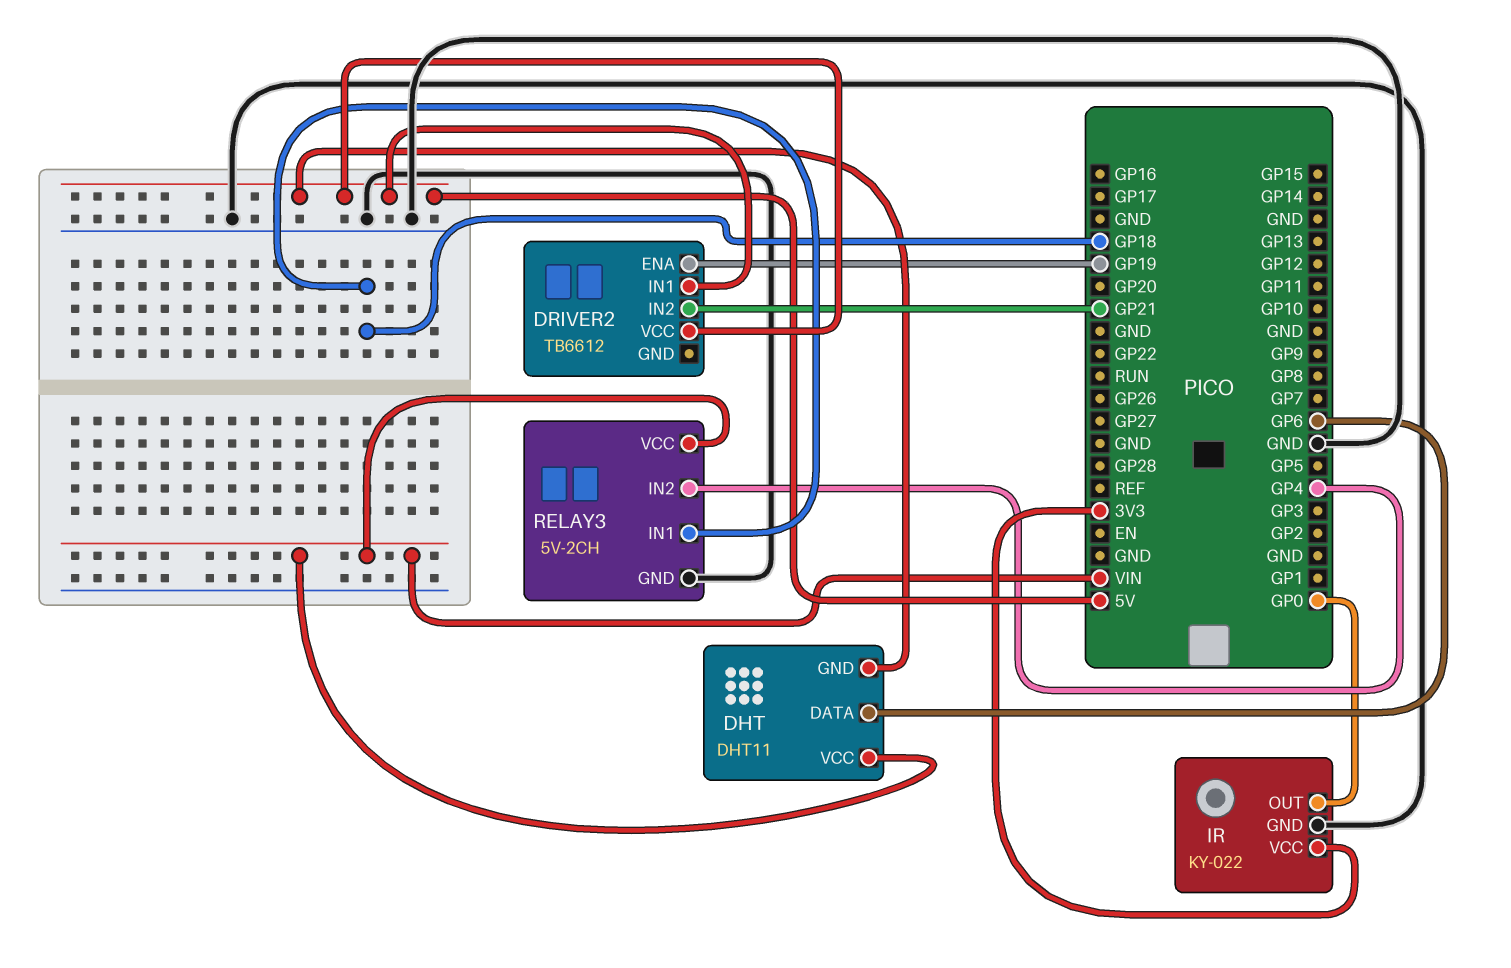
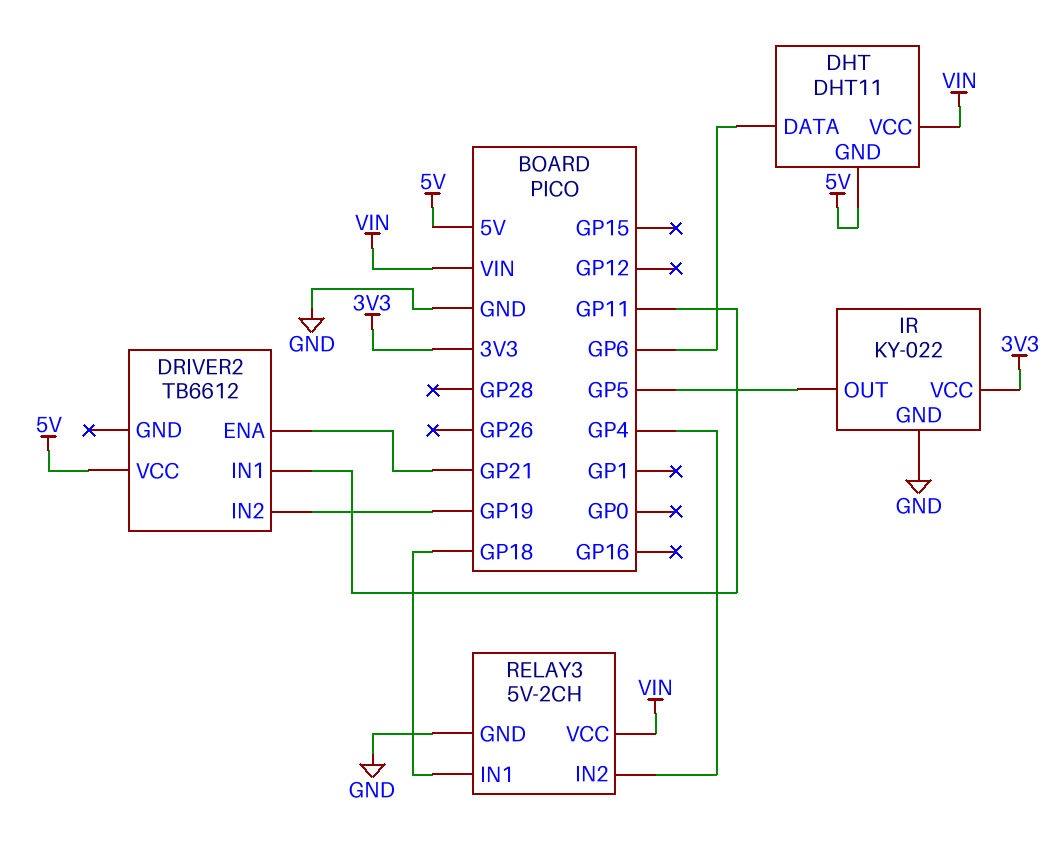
DRIVER2 pin ENA: GP19 -> GP21
DRIVER2 pin IN1: 5V -> GP11
DRIVER2 pin IN2: GP21 -> GP19
IR pin OUT: GP0 -> GP5

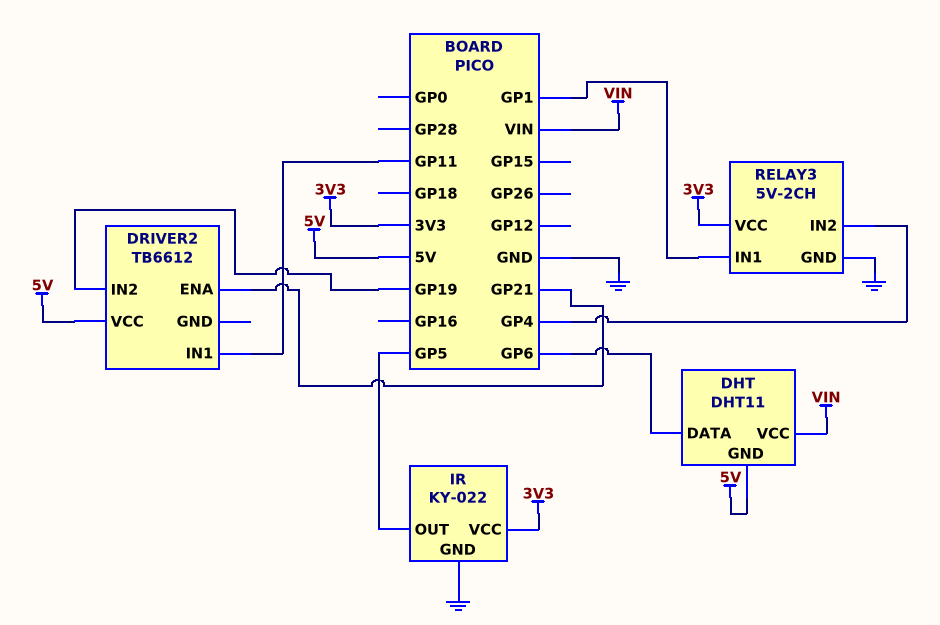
RELAY3 pin IN1: GP18 -> GP1
RELAY3 pin VCC: VIN -> 3V3

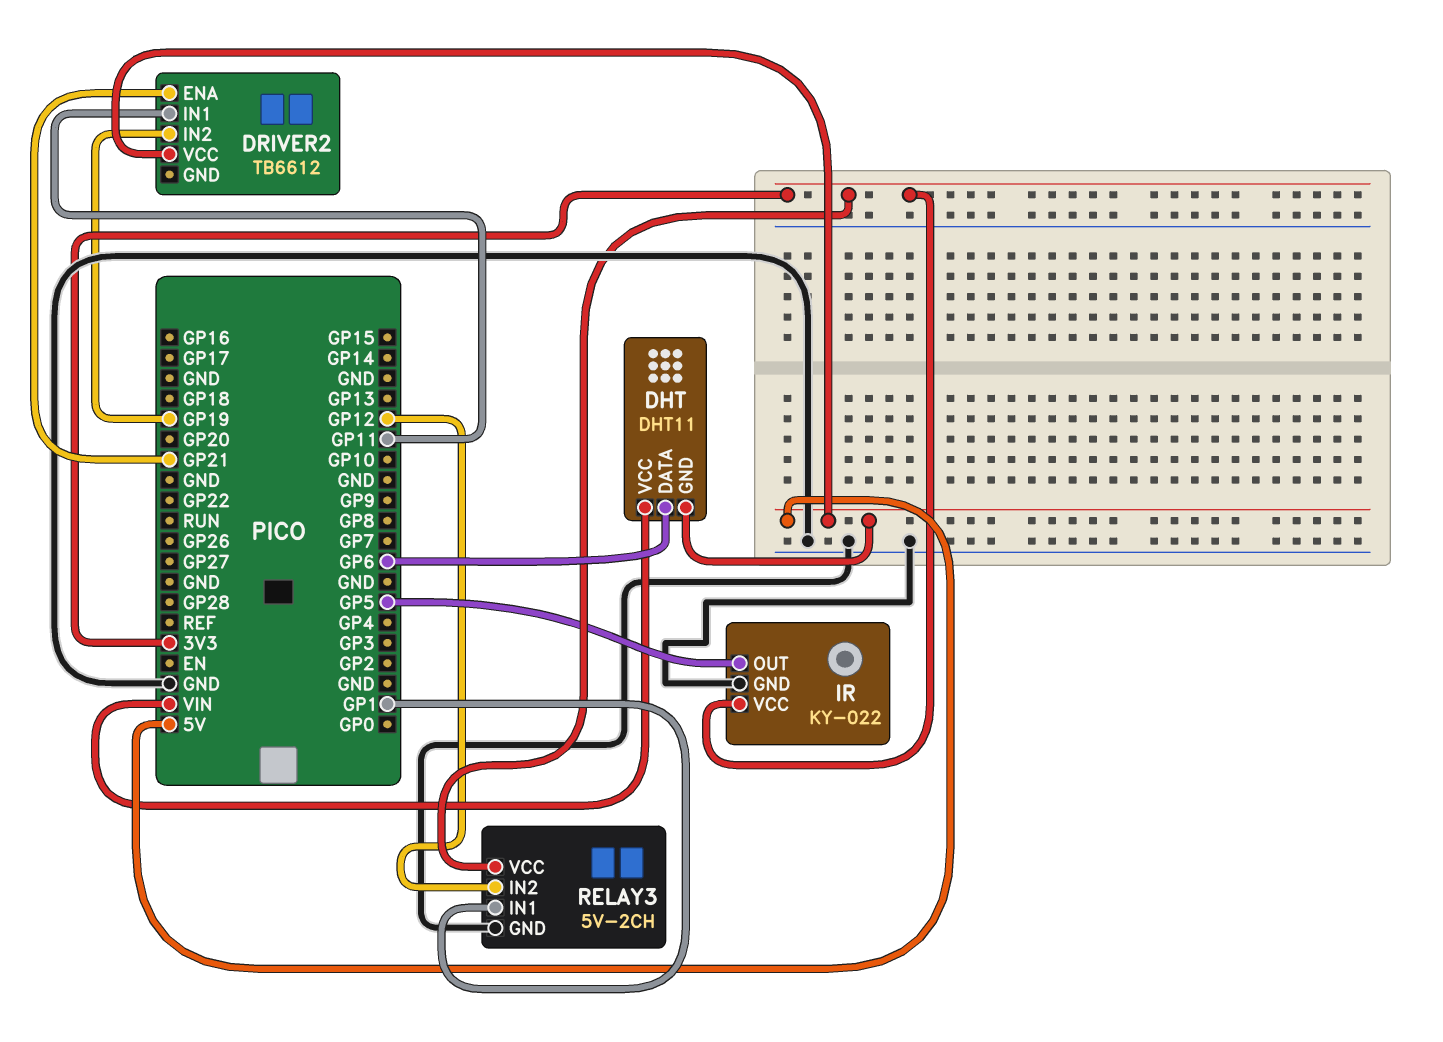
RELAY3 pin IN2: GP4 -> GP12

